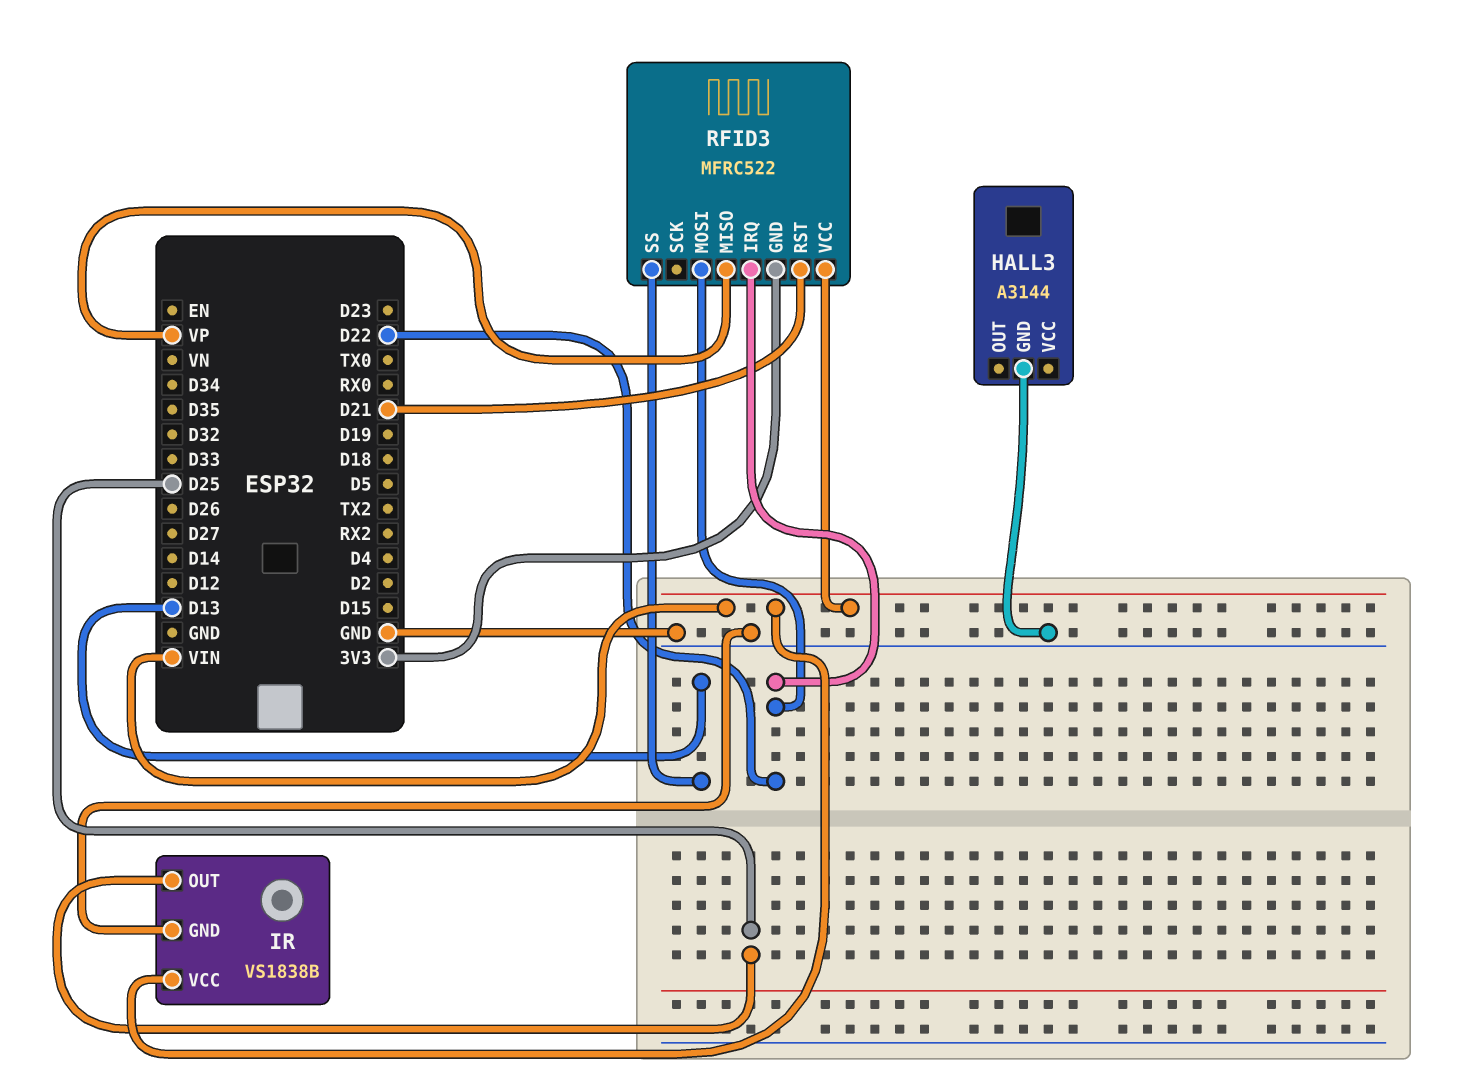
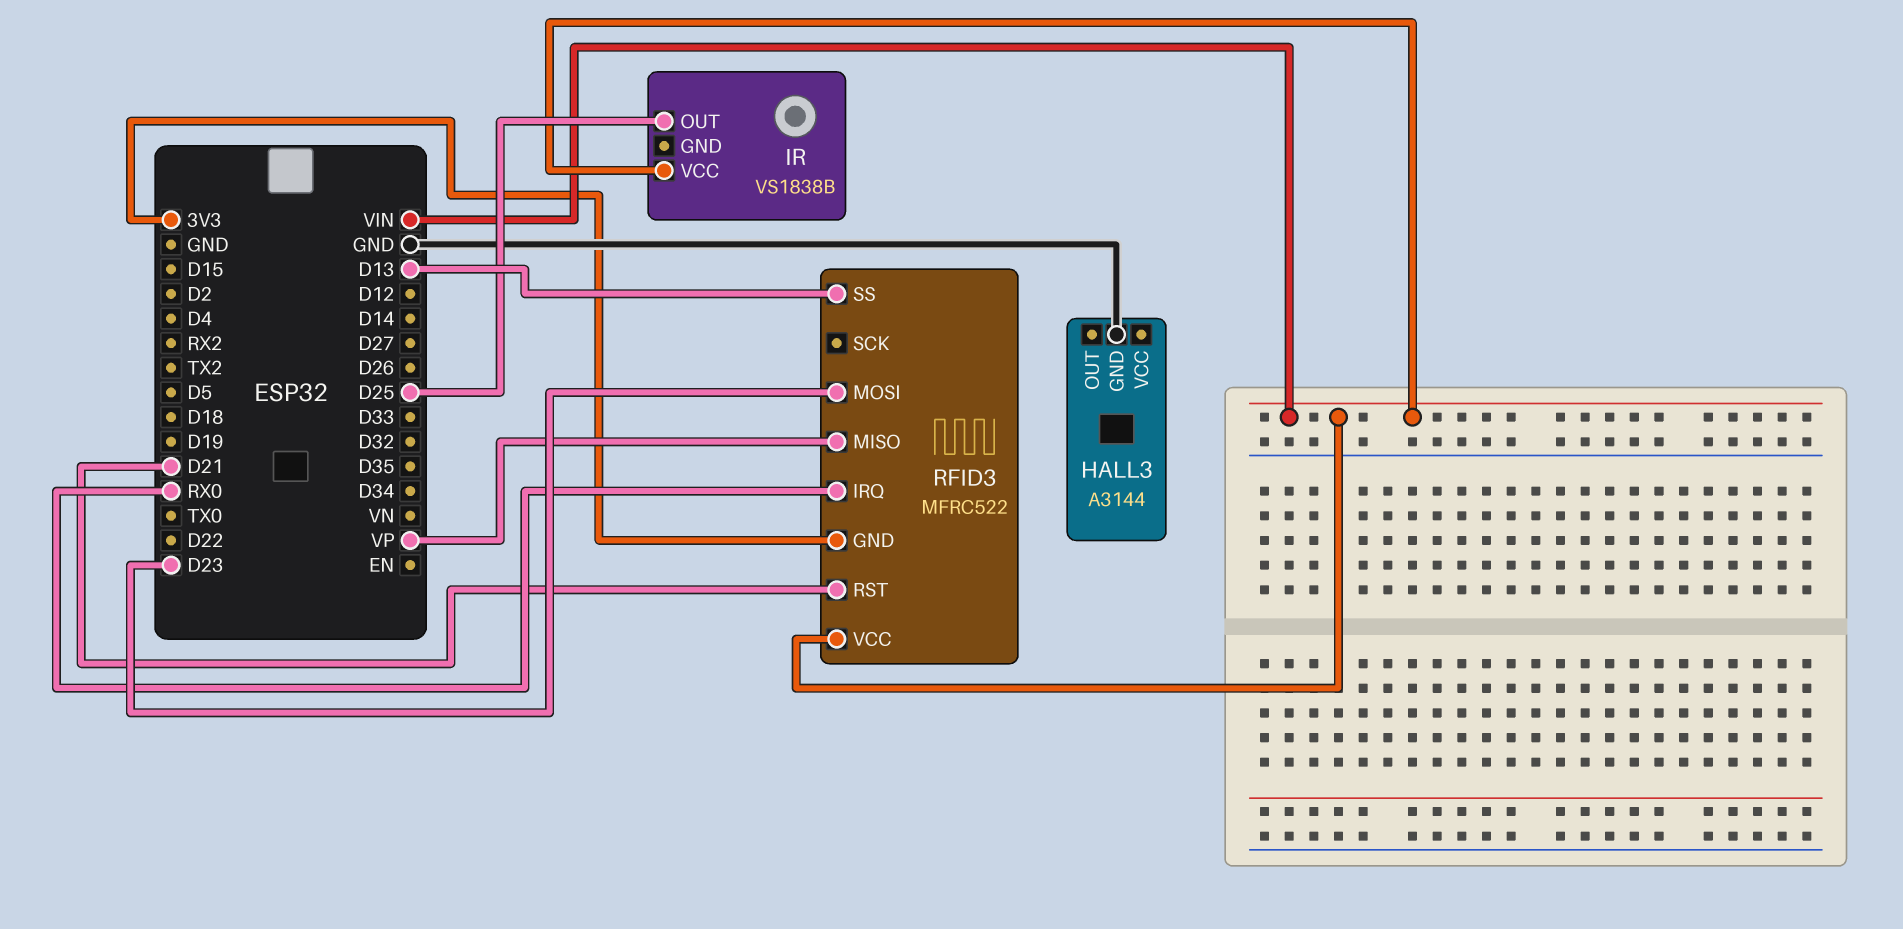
IR pin GND: GND -> none
RFID3 pin IRQ: D22 -> RX0
RFID3 pin MOSI: D22 -> D23

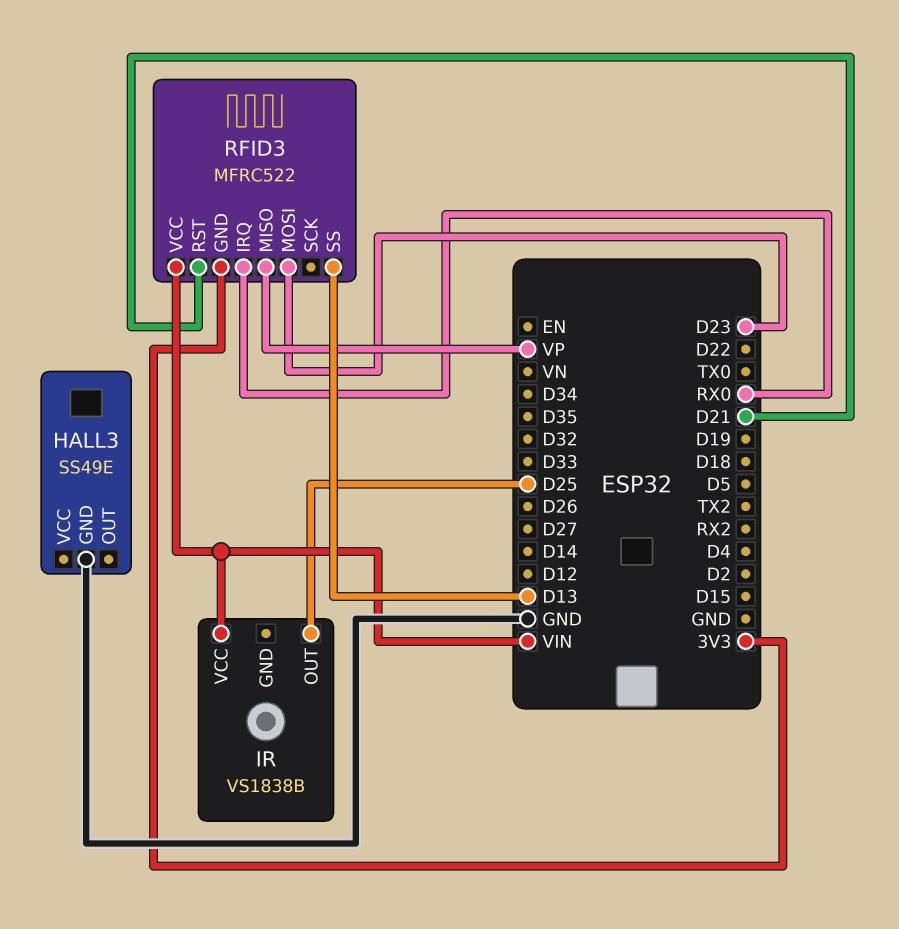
HALL3: A3144 -> SS49E

